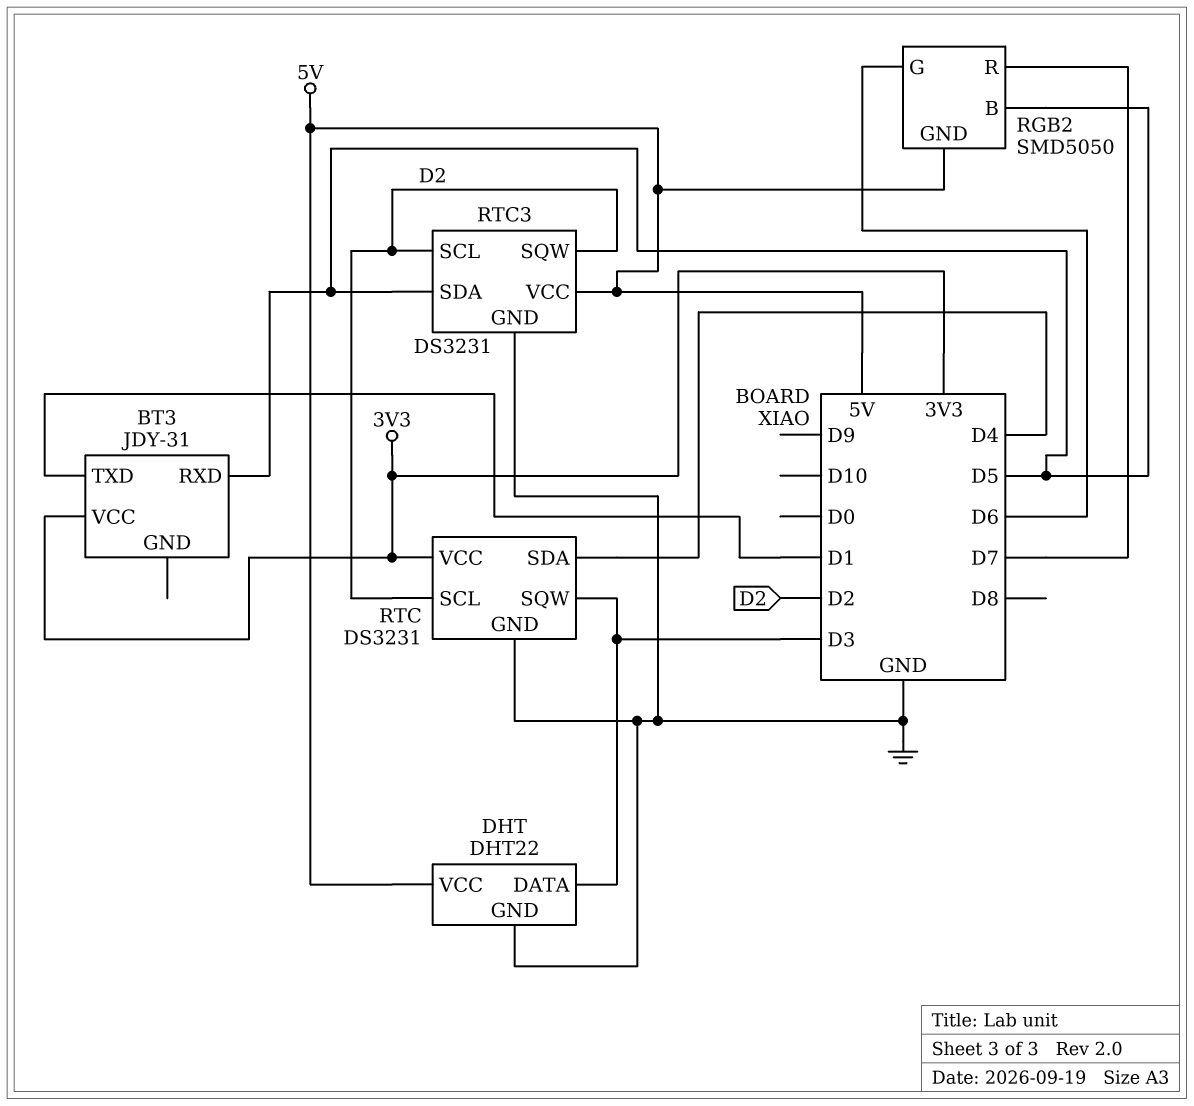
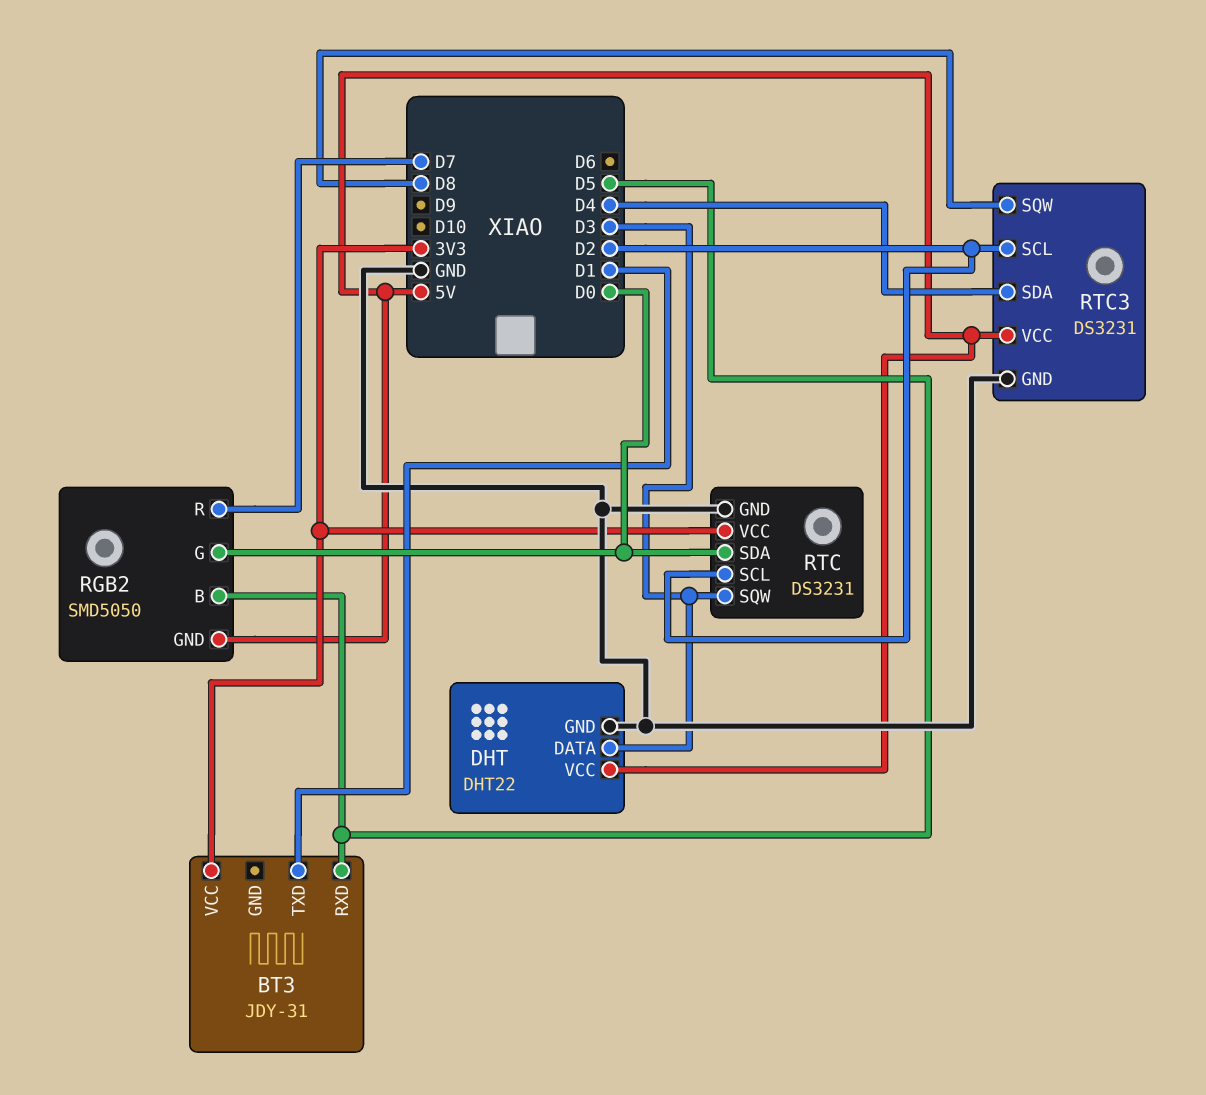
RGB2 pin G: D6 -> D0
RTC pin SDA: D4 -> D0
RTC3 pin SDA: D5 -> D4
RTC3 pin SQW: D2 -> D8

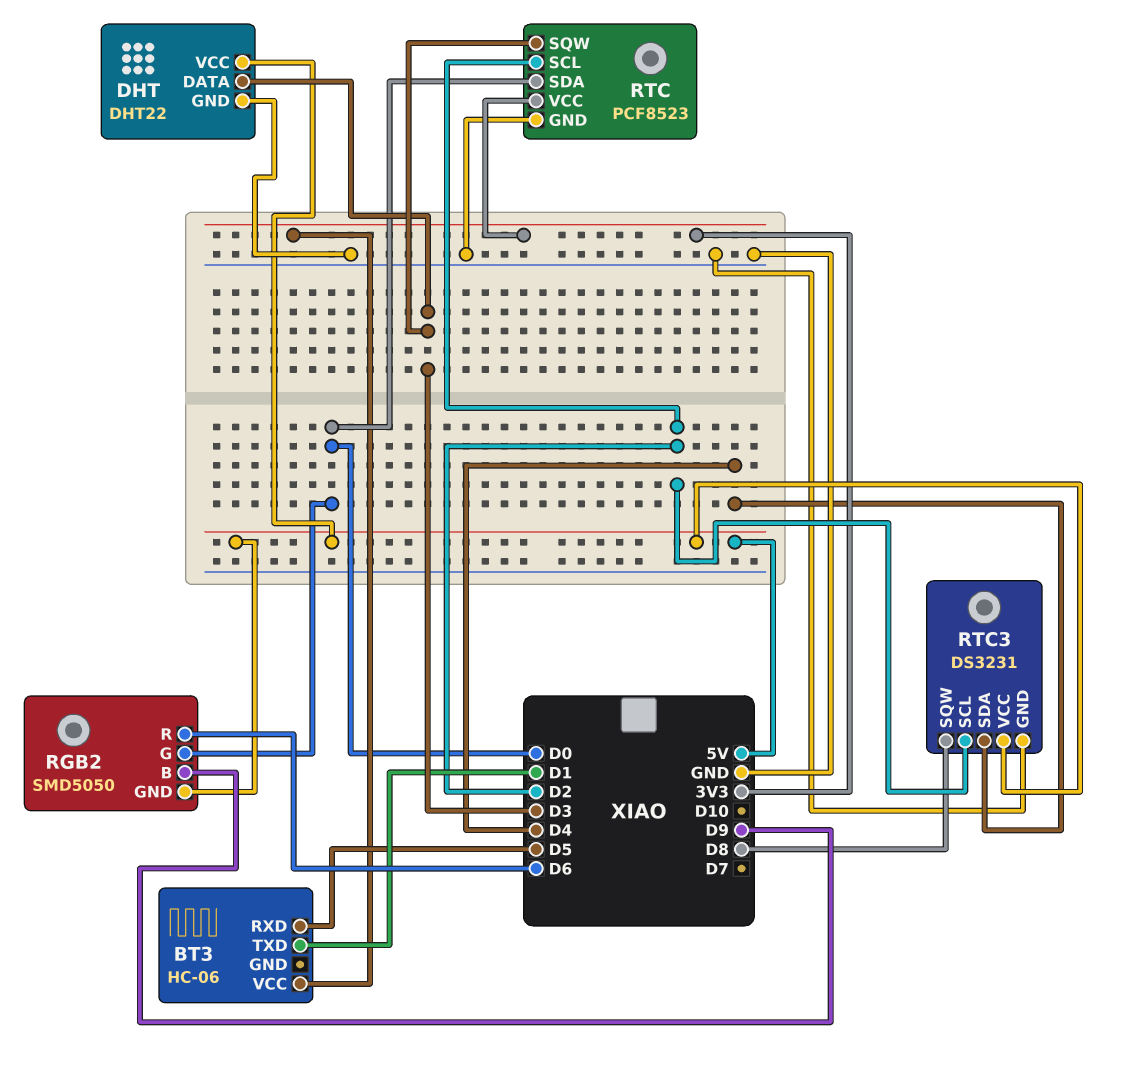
BT3: JDY-31 -> HC-06
RGB2 pin B: D5 -> D9
RGB2 pin R: D7 -> D6
RTC: DS3231 -> PCF8523

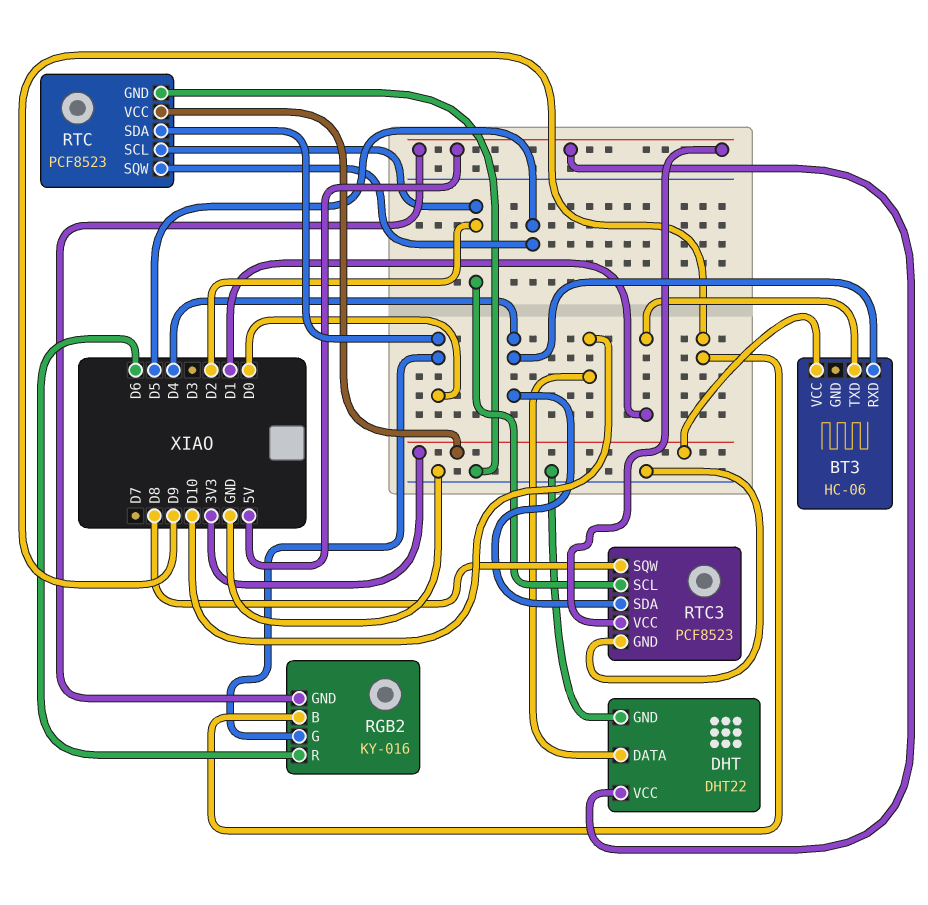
BT3 pin RXD: D5 -> D4
DHT pin DATA: D3 -> D10
RGB2: SMD5050 -> KY-016
RTC pin SQW: D3 -> D5
RTC3: DS3231 -> PCF8523

